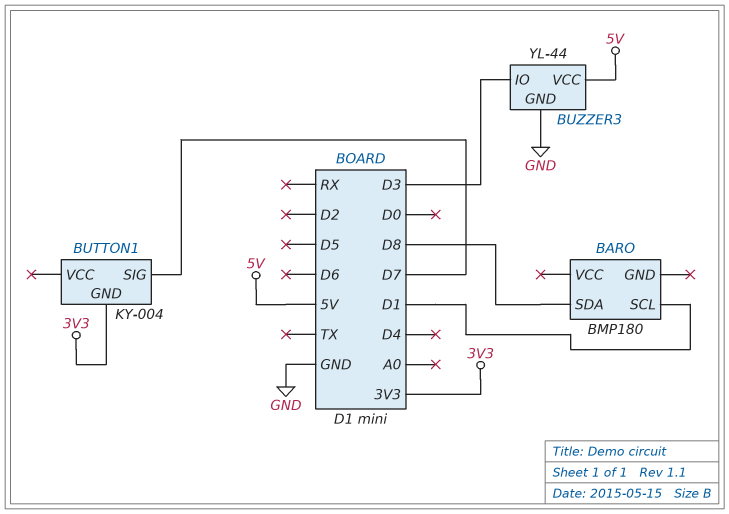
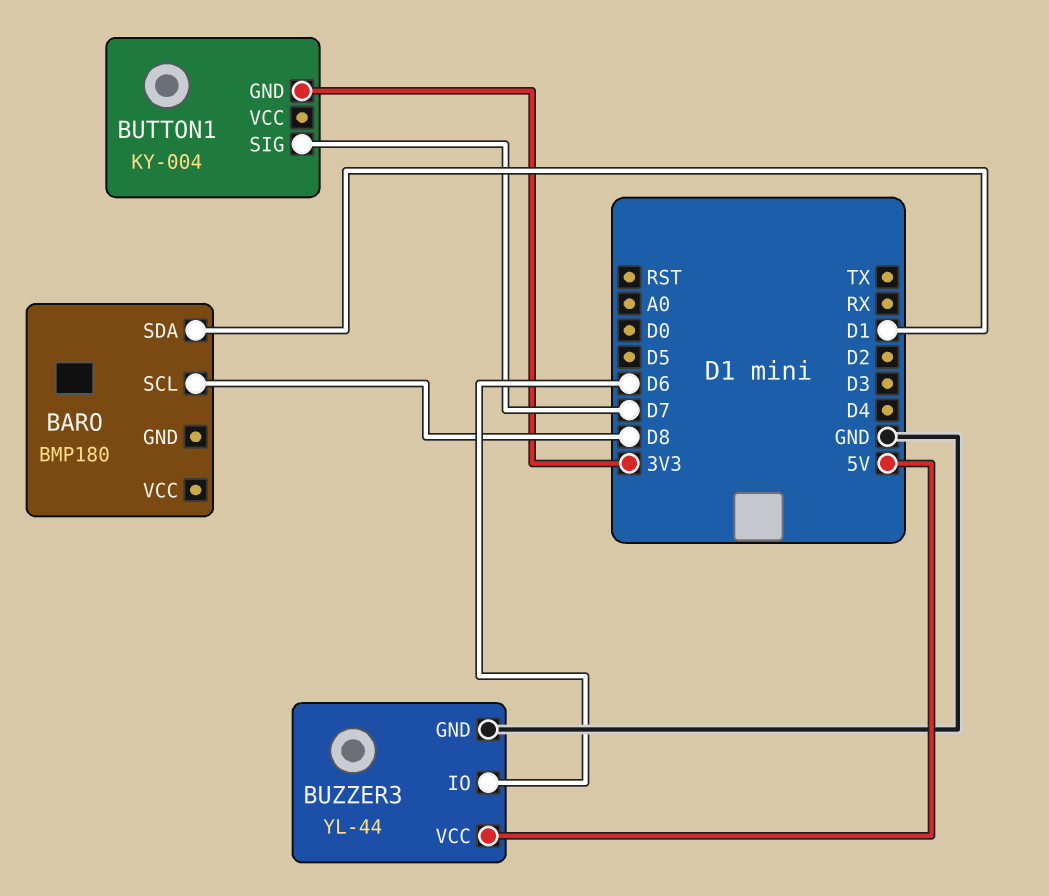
BARO pin SCL: D1 -> D8
BARO pin SDA: D8 -> D1
BUZZER3 pin IO: D3 -> D6

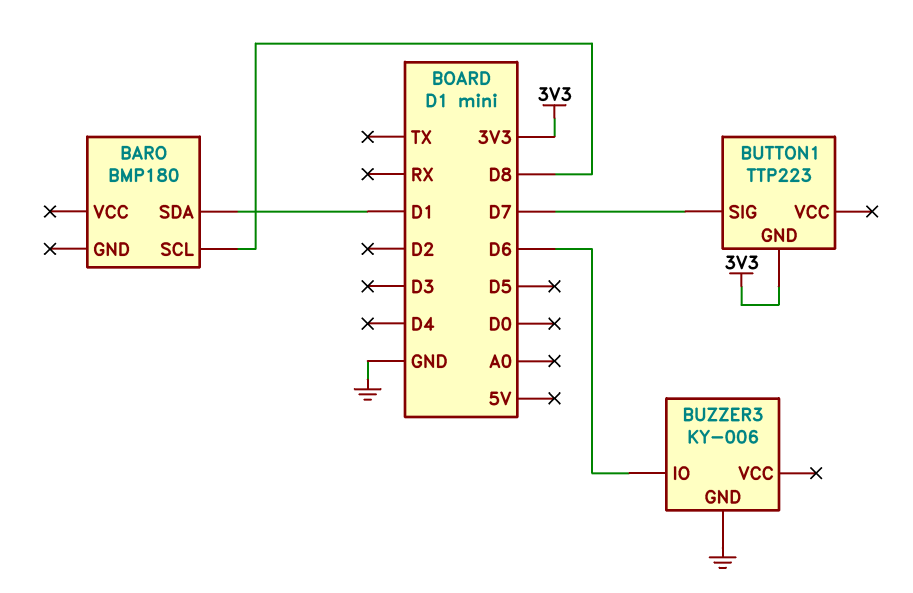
BUTTON1: KY-004 -> TTP223
BUZZER3: YL-44 -> KY-006
BUZZER3 pin VCC: 5V -> none

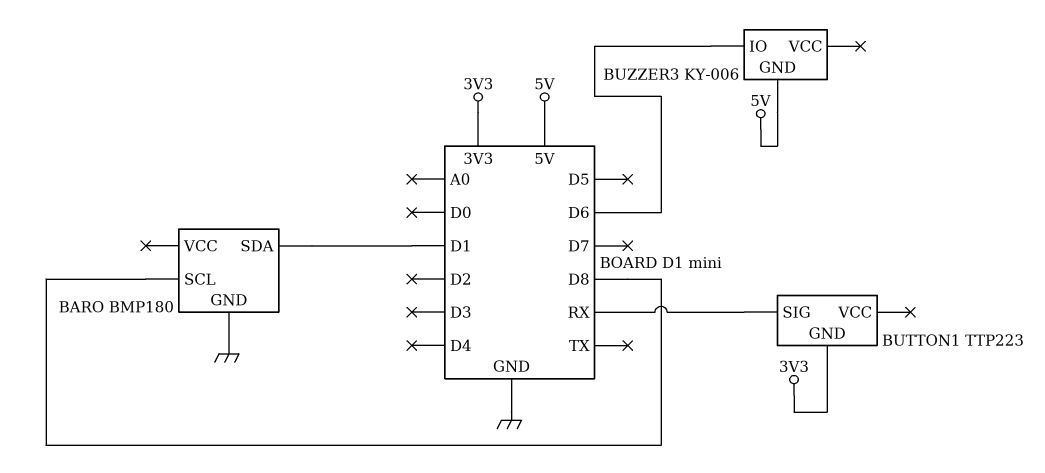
BARO pin GND: none -> GND
BUTTON1 pin SIG: D7 -> RX
BUZZER3 pin GND: GND -> 5V

